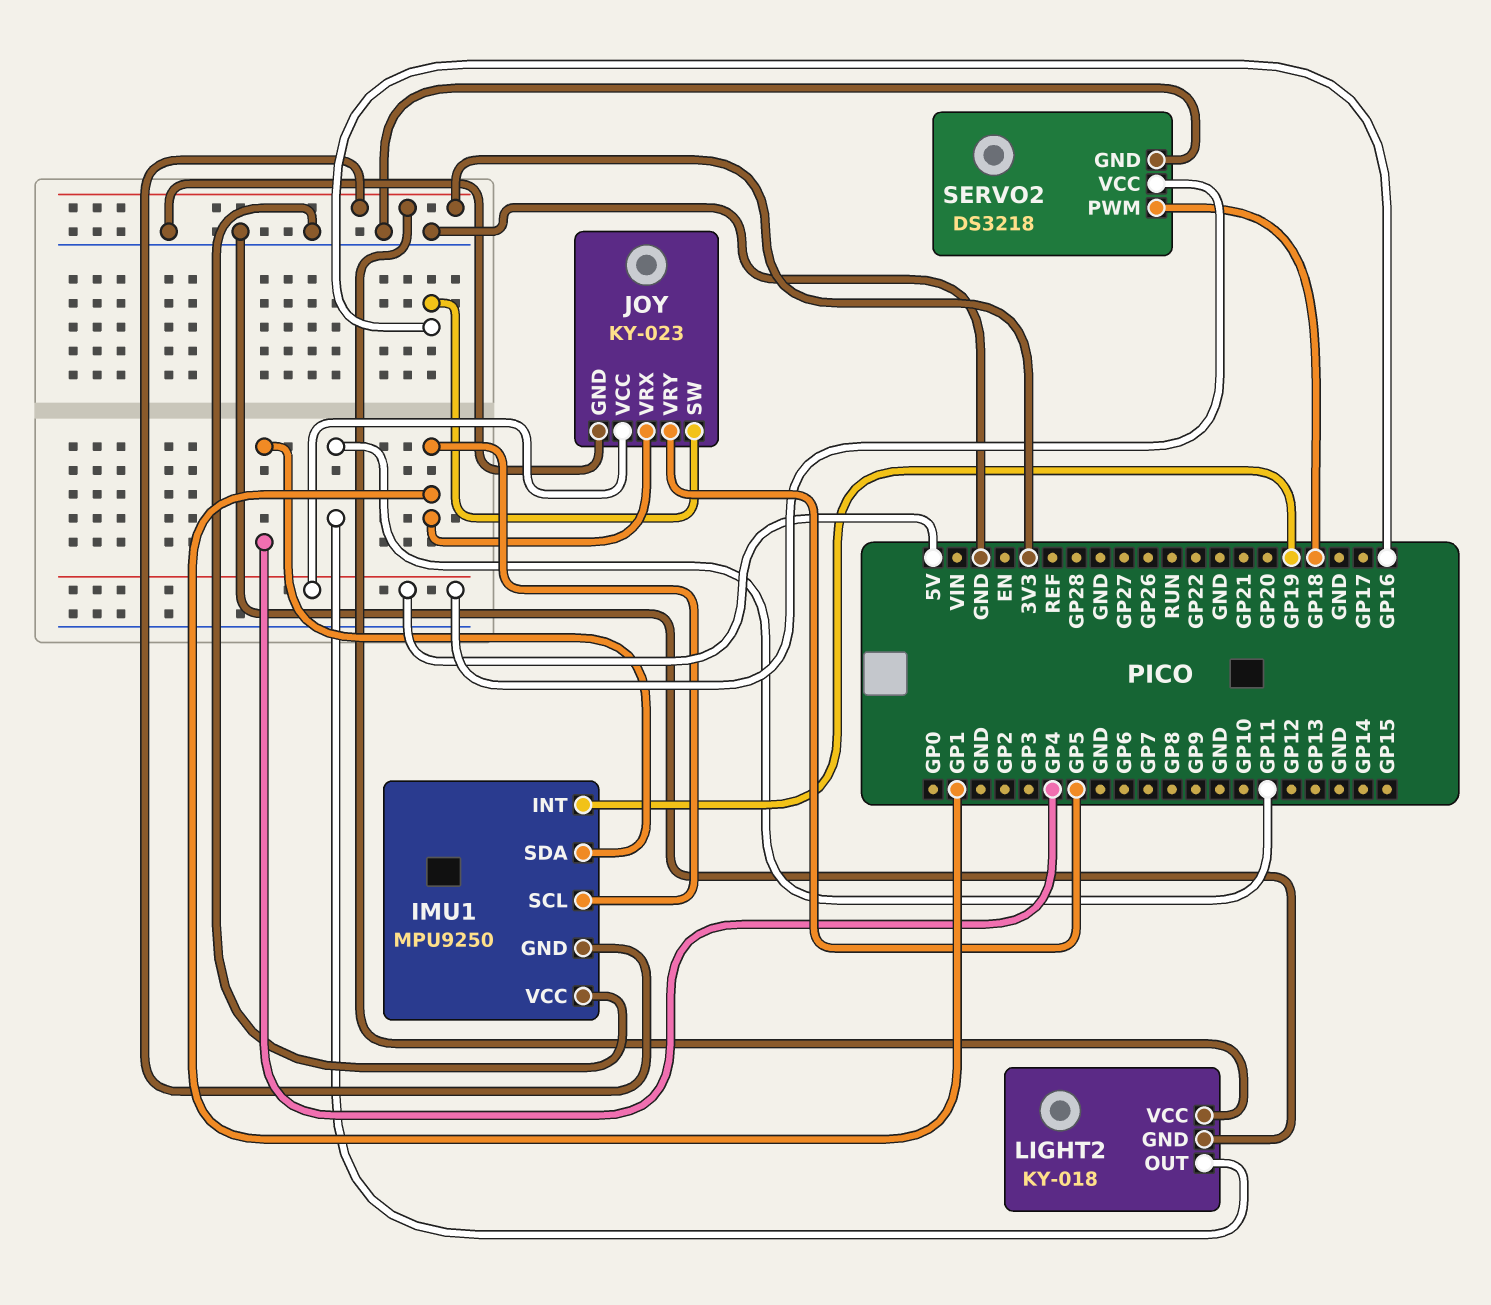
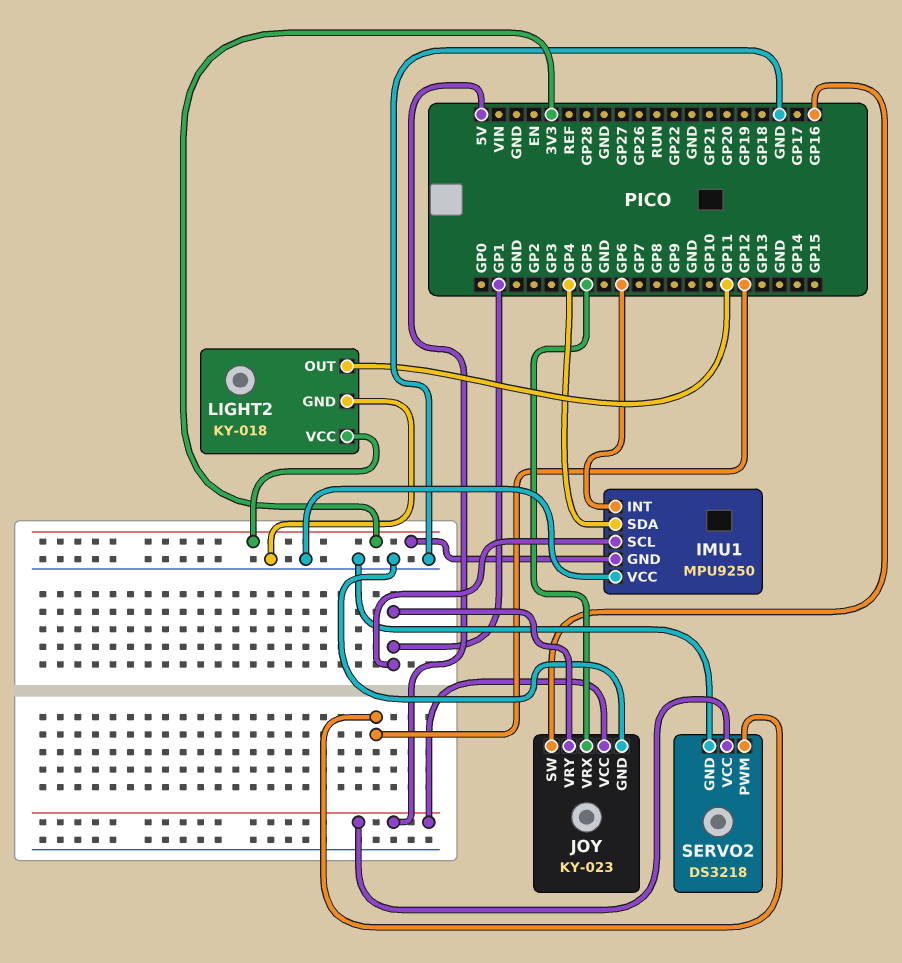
IMU1 pin INT: GP19 -> GP6
JOY pin VRX: GP1 -> GP5
JOY pin VRY: GP5 -> GP1
SERVO2 pin PWM: GP18 -> GP12

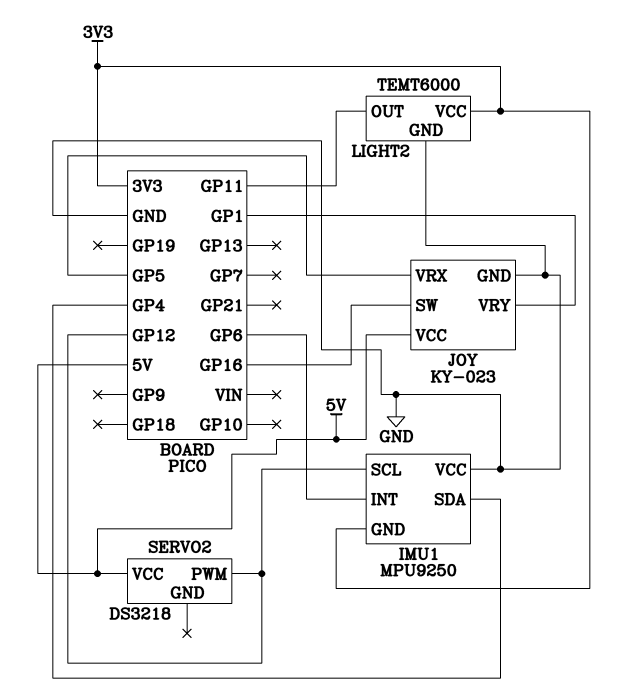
IMU1 pin SCL: GP1 -> GP12
LIGHT2: KY-018 -> TEMT6000
SERVO2 pin GND: GND -> none

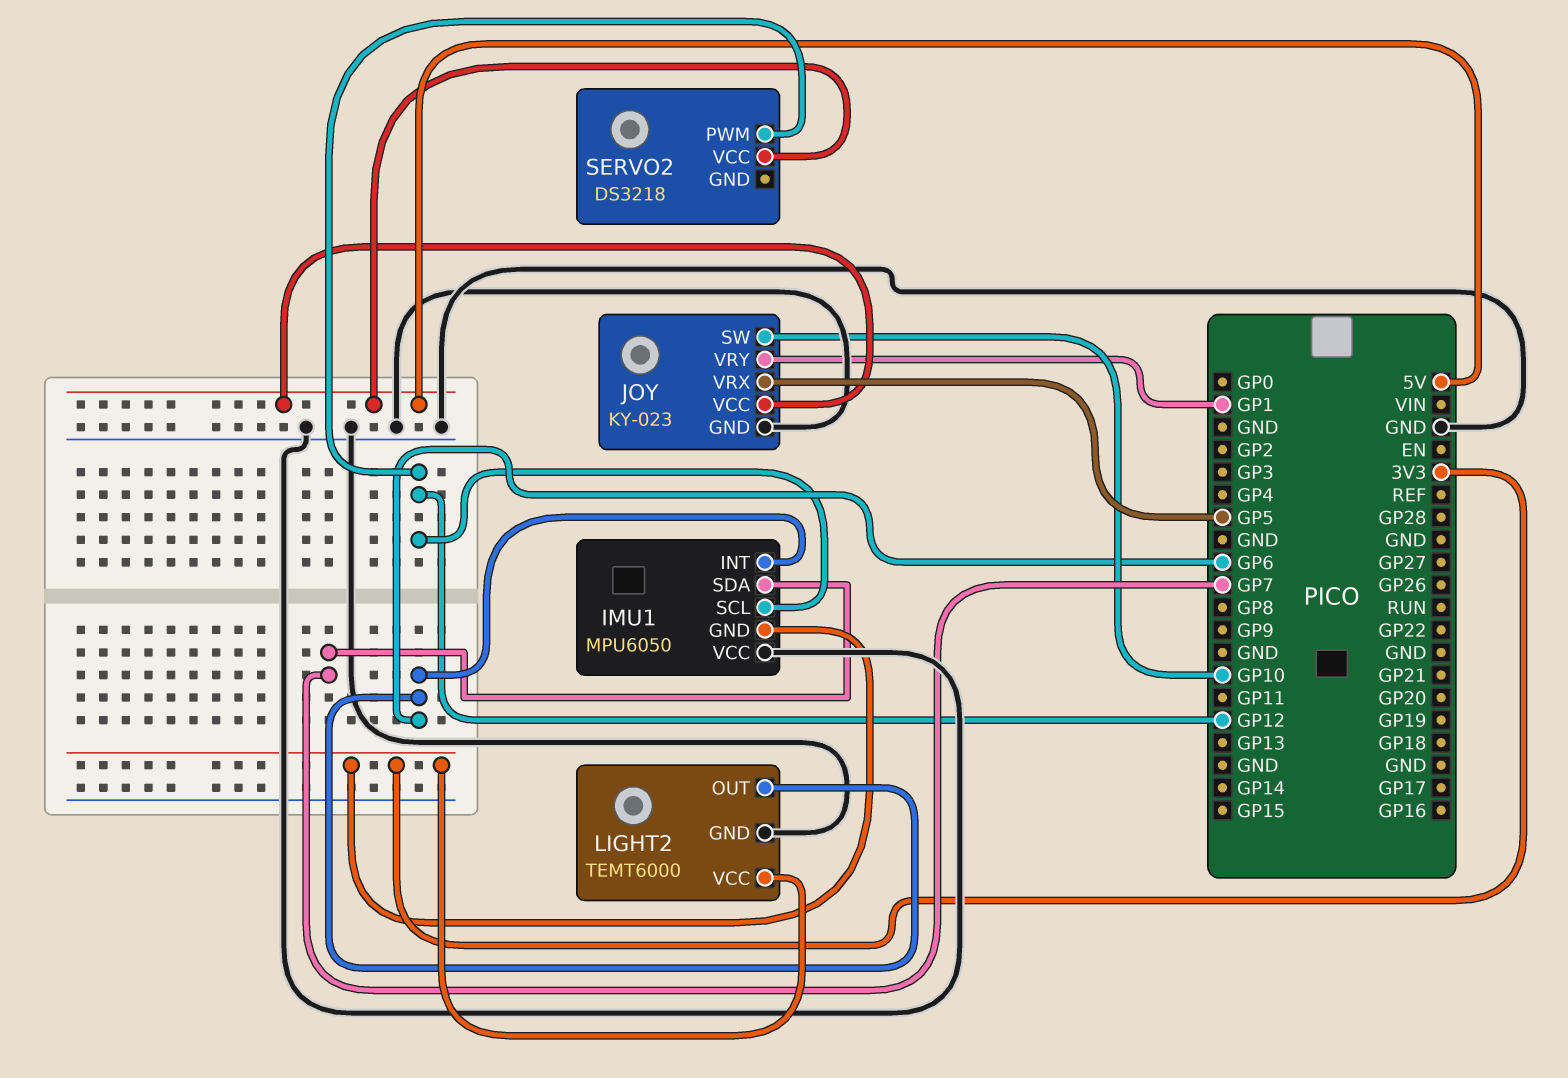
IMU1: MPU9250 -> MPU6050
IMU1 pin SDA: GP4 -> GP7
JOY pin SW: GP16 -> GP10
LIGHT2 pin OUT: GP11 -> GP6

